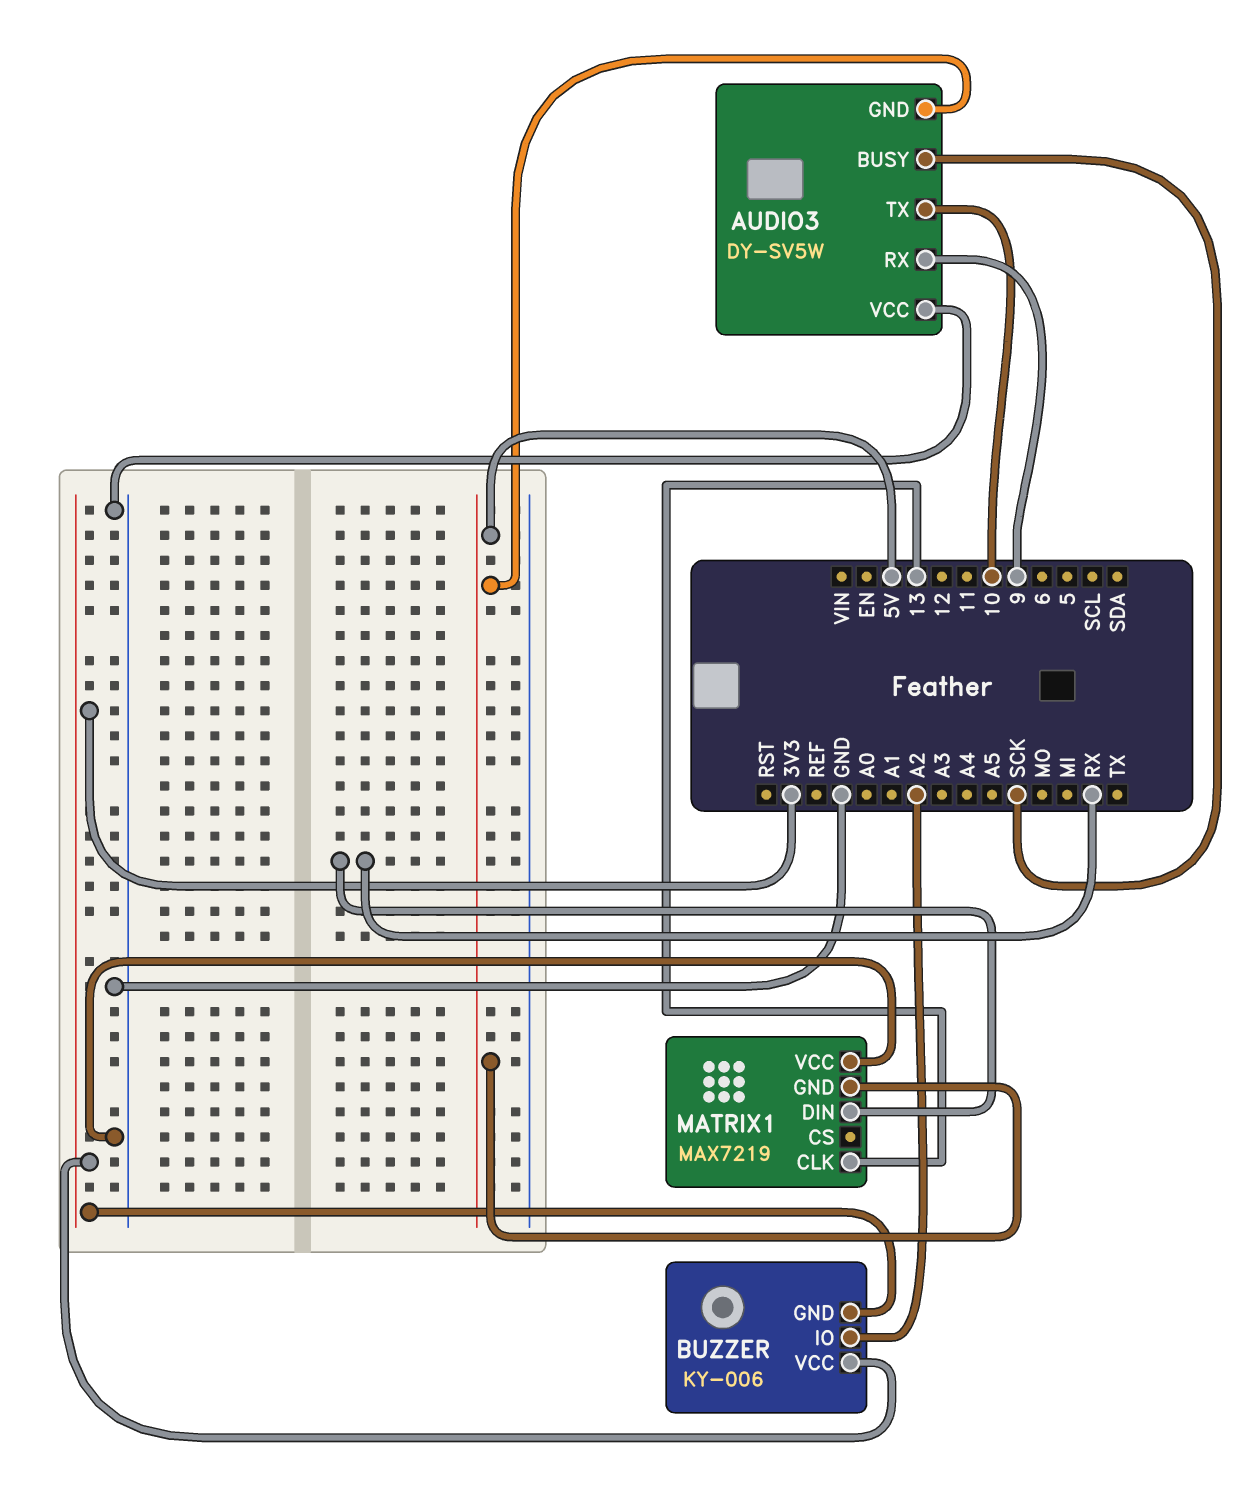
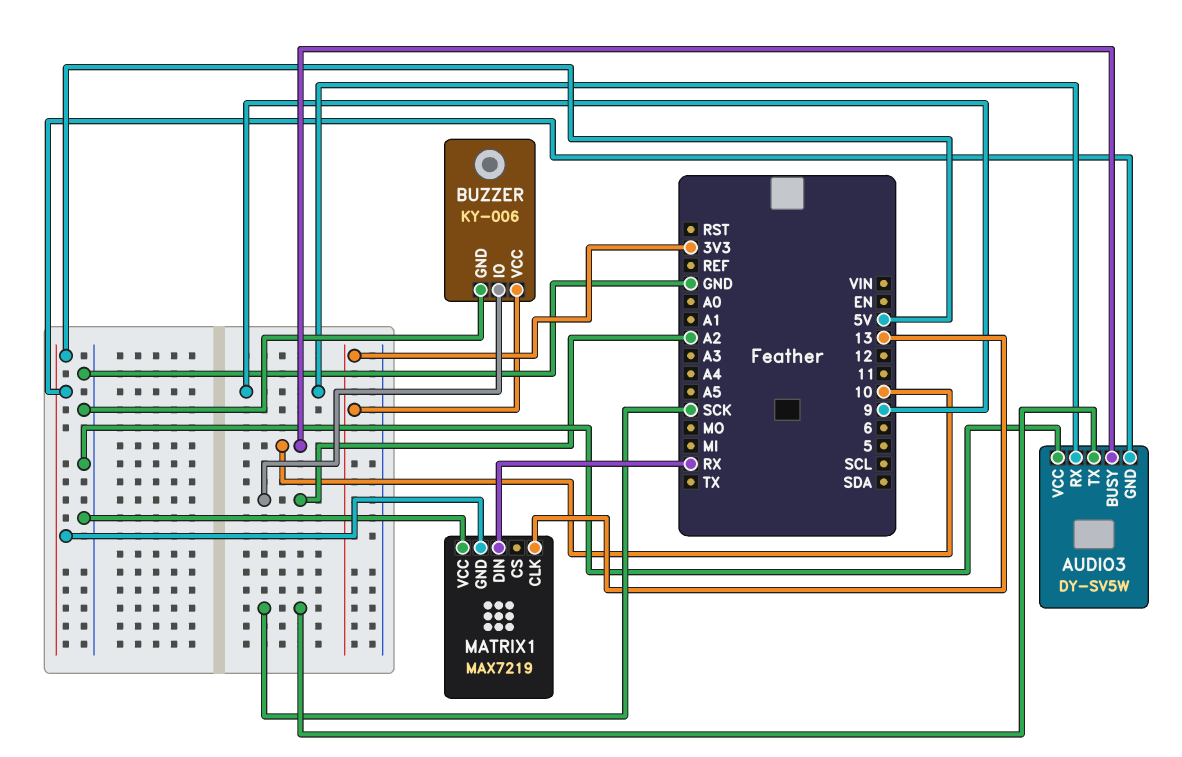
AUDIO3 pin BUSY: SCK -> 10
AUDIO3 pin TX: 10 -> SCK
BUZZER pin GND: 3V3 -> GND

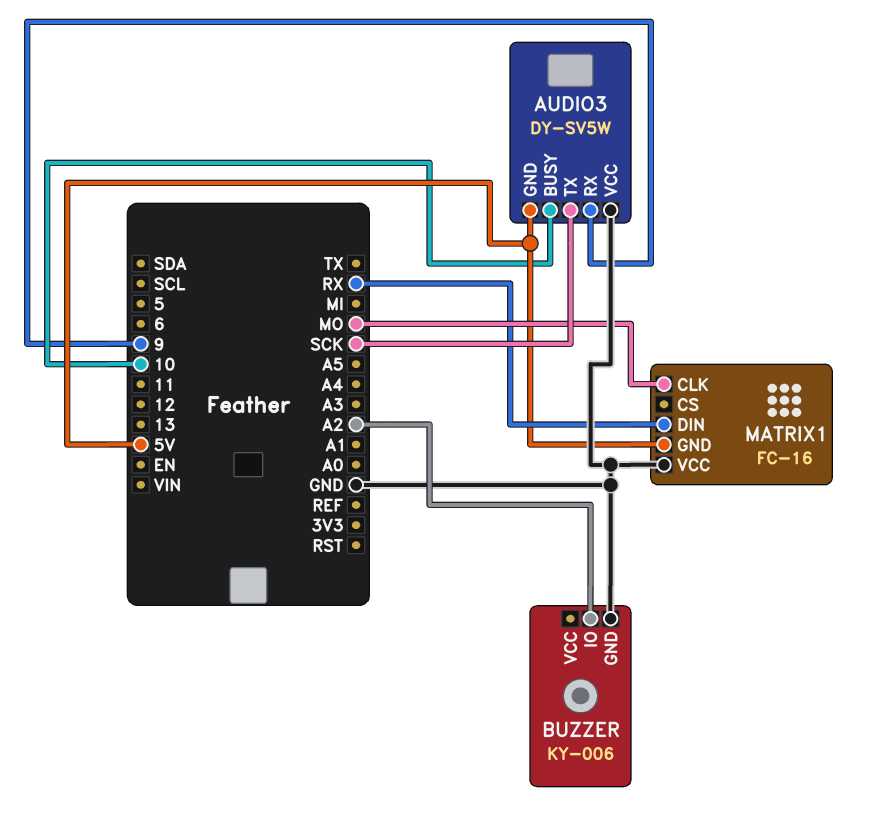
BUZZER pin VCC: 3V3 -> none
MATRIX1: MAX7219 -> FC-16
MATRIX1 pin CLK: 13 -> MO

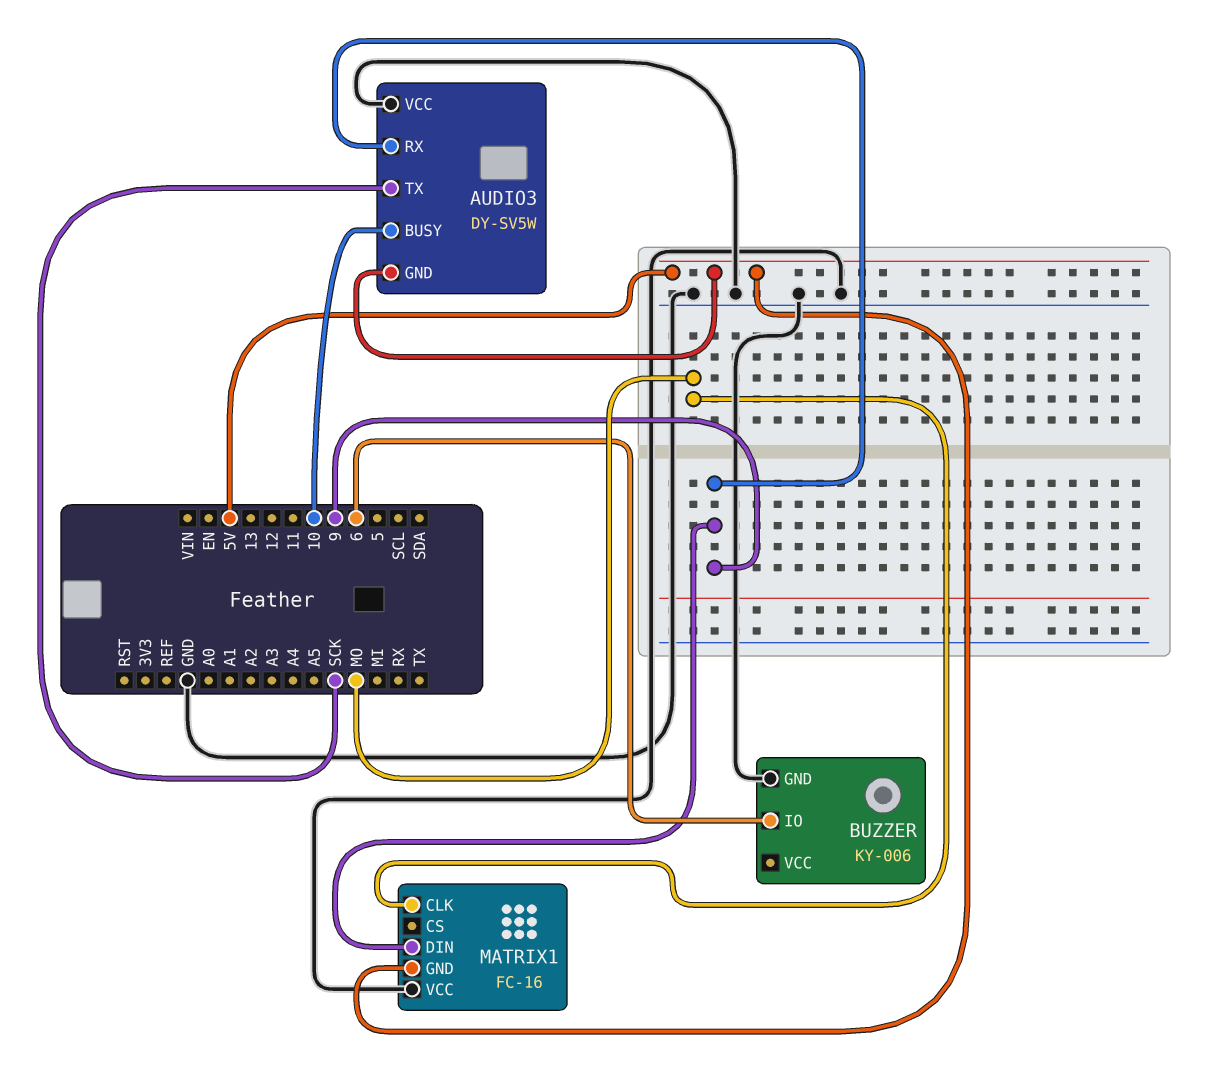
BUZZER pin IO: A2 -> 6
MATRIX1 pin DIN: RX -> 9

